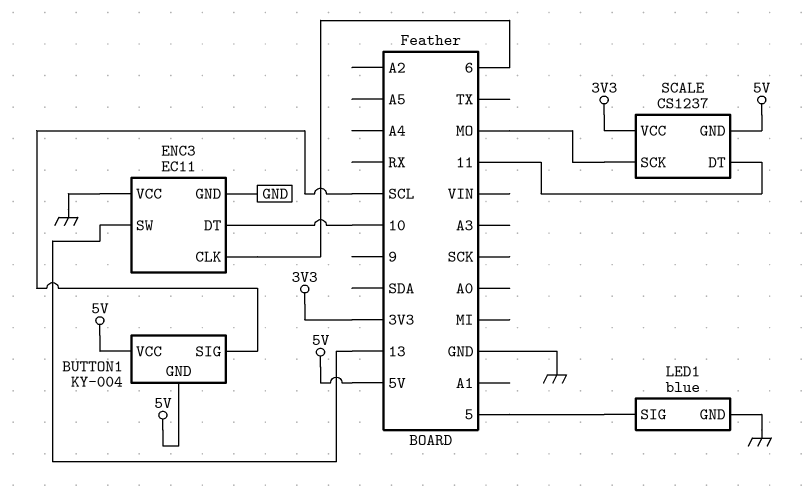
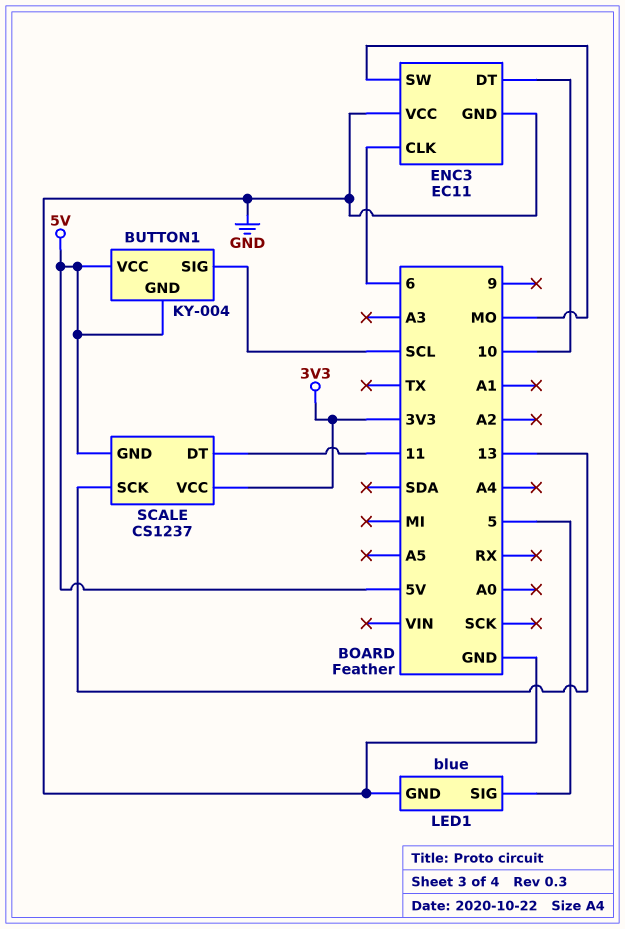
ENC3 pin SW: 13 -> MO
SCALE pin SCK: MO -> 13

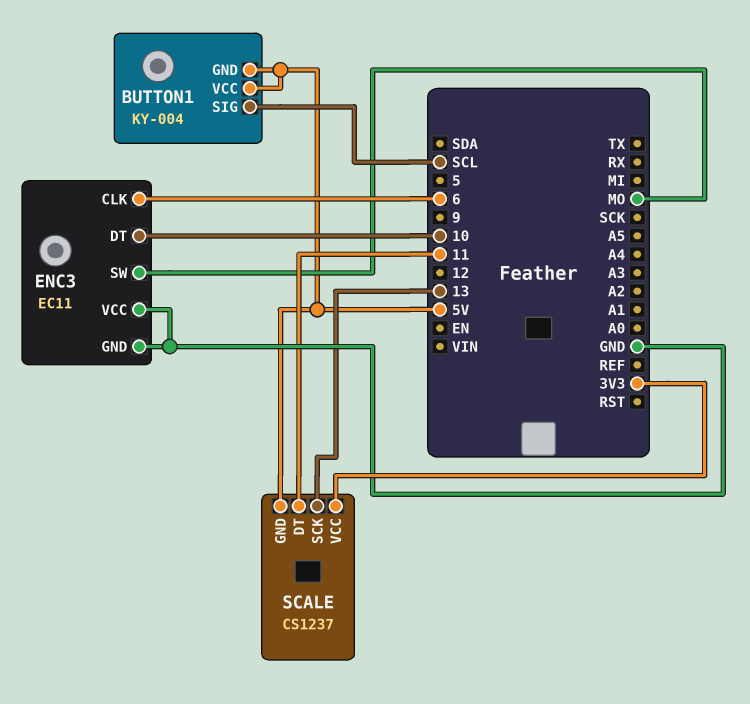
LED1: blue -> none
LED1 pin GND: GND -> none
LED1 pin SIG: 5 -> none

